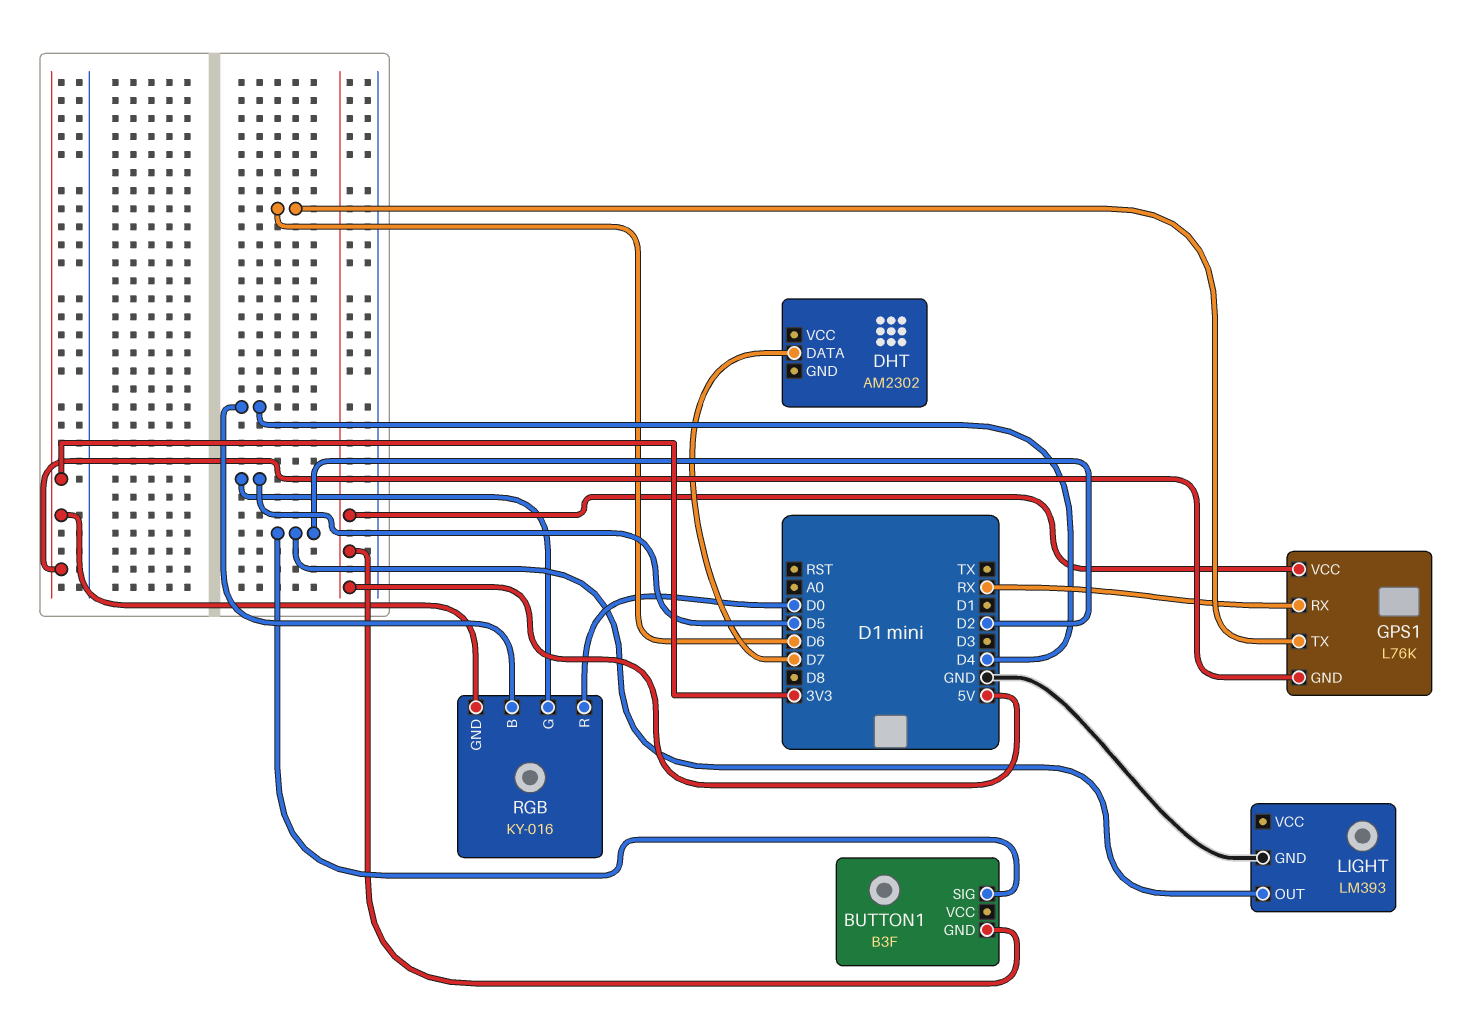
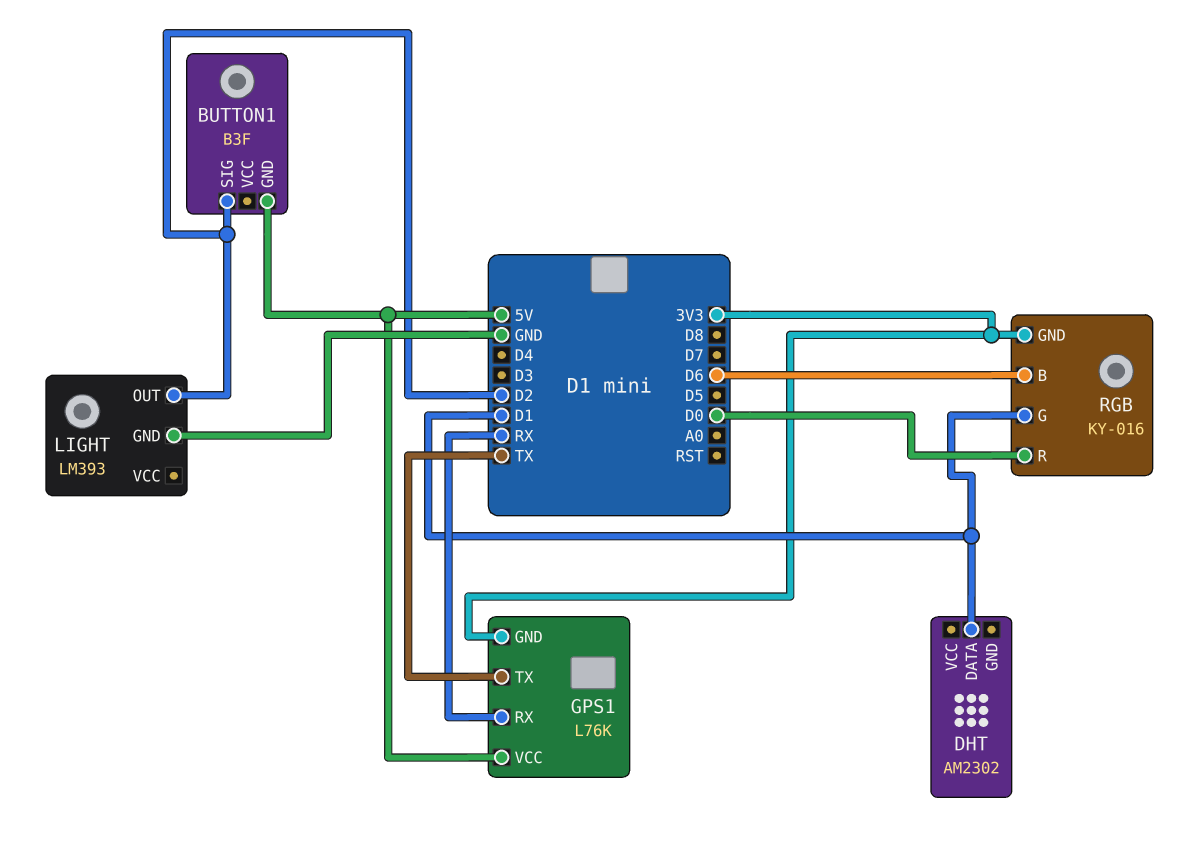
DHT pin DATA: D7 -> D1
GPS1 pin TX: D6 -> TX
RGB pin B: D4 -> D6
RGB pin G: D5 -> D1

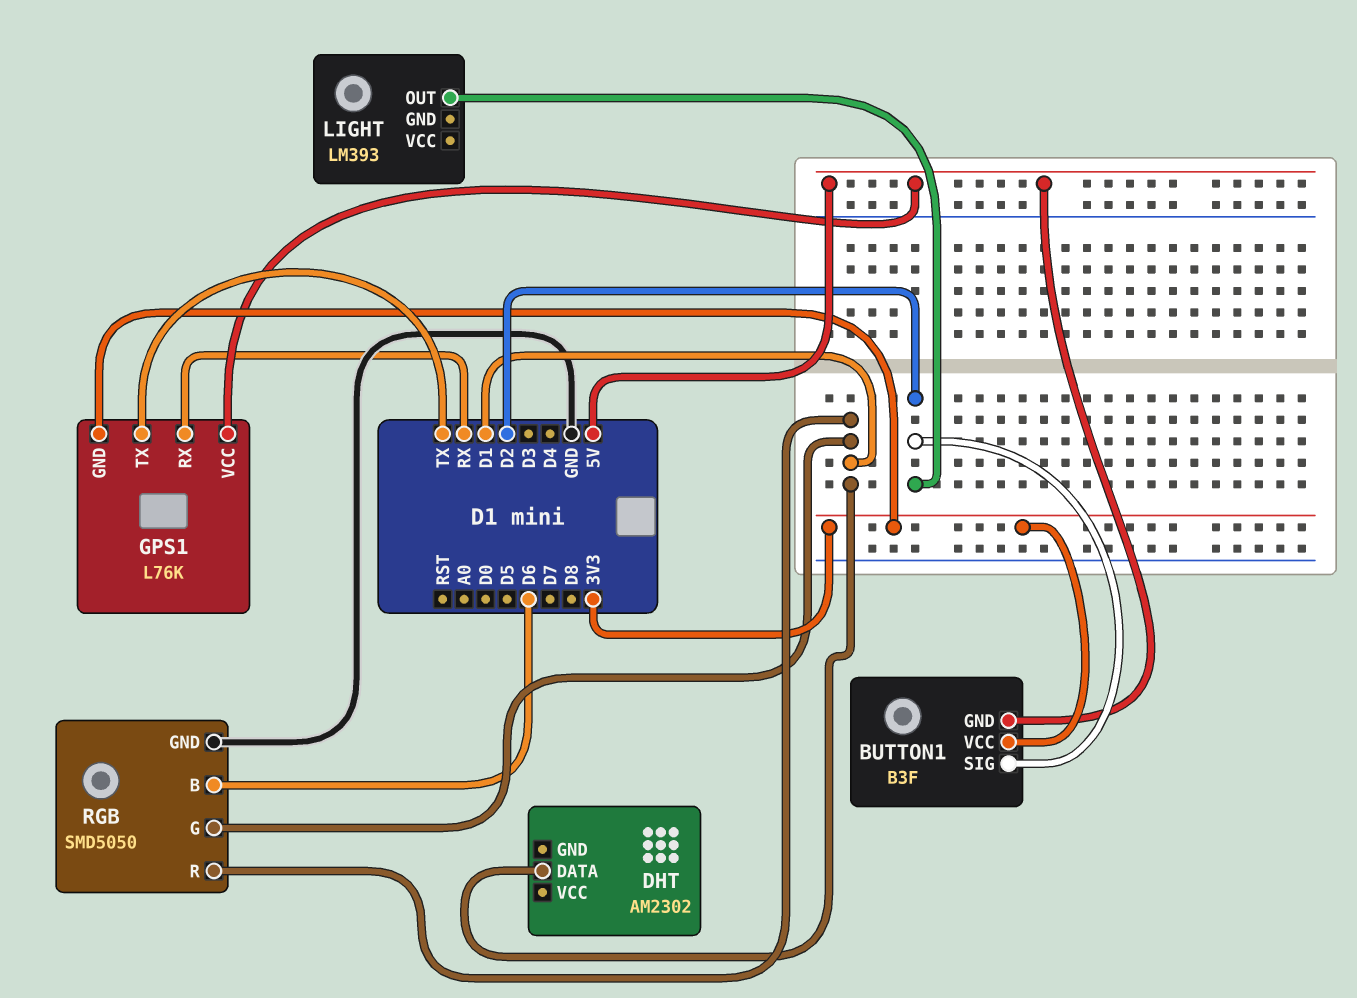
BUTTON1 pin VCC: none -> 3V3
LIGHT pin GND: GND -> none
RGB: KY-016 -> SMD5050
RGB pin GND: 3V3 -> GND
RGB pin R: D0 -> D1

